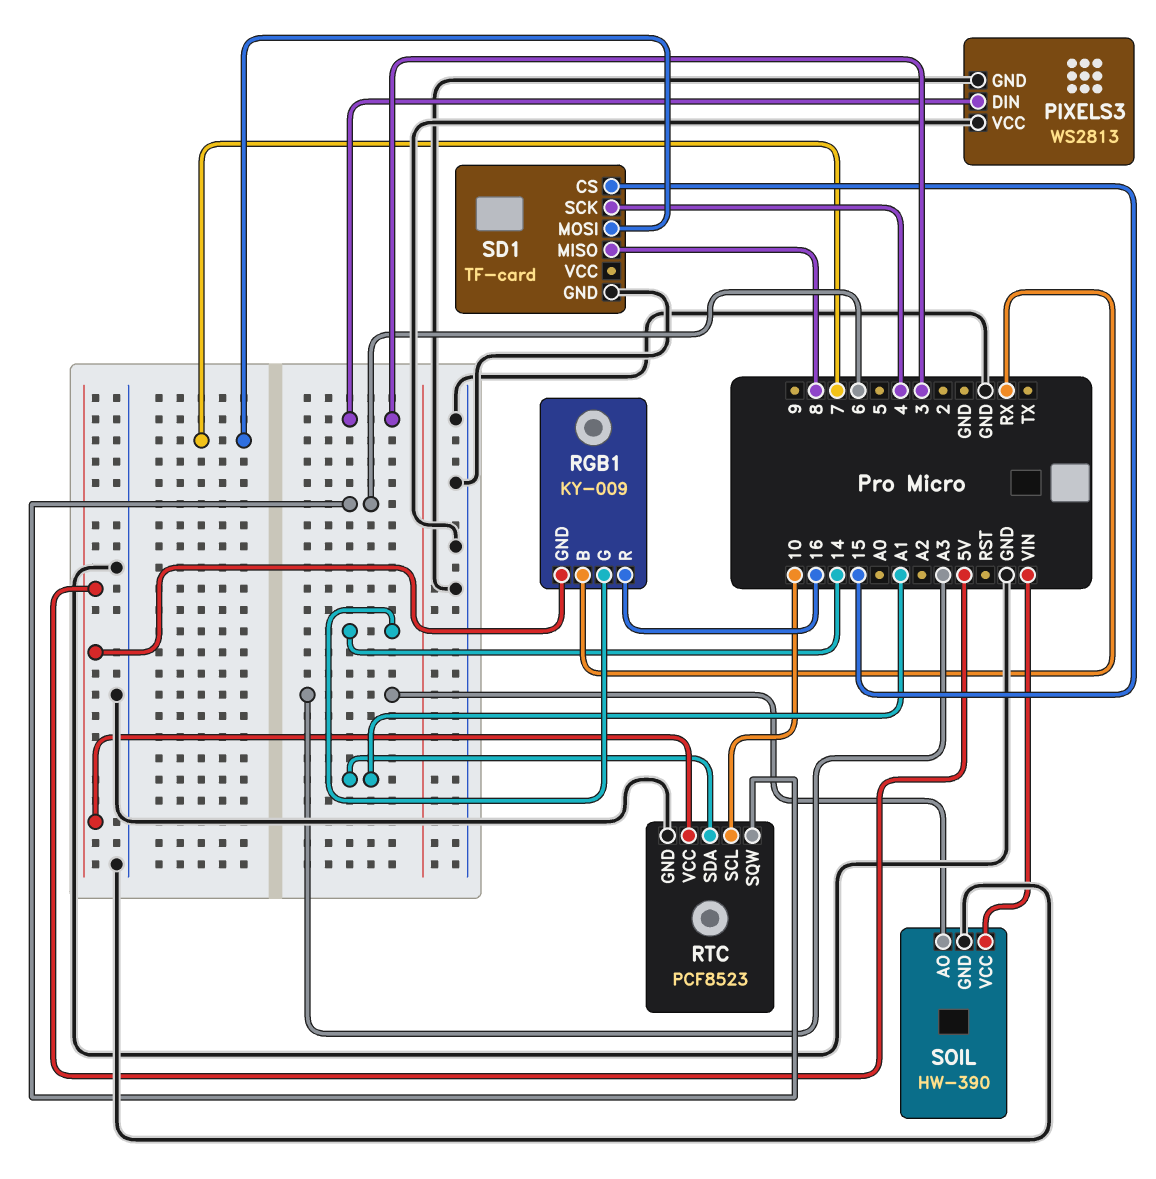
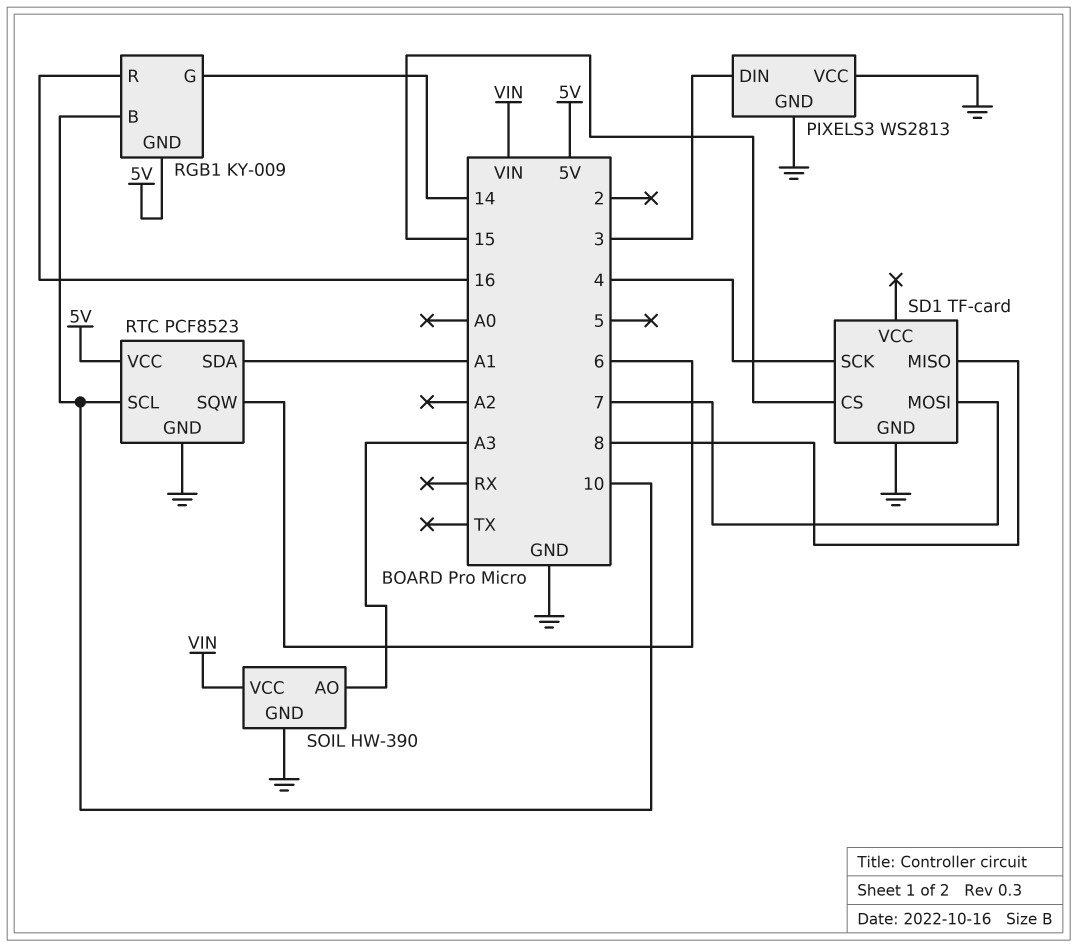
RGB1 pin B: RX -> 10

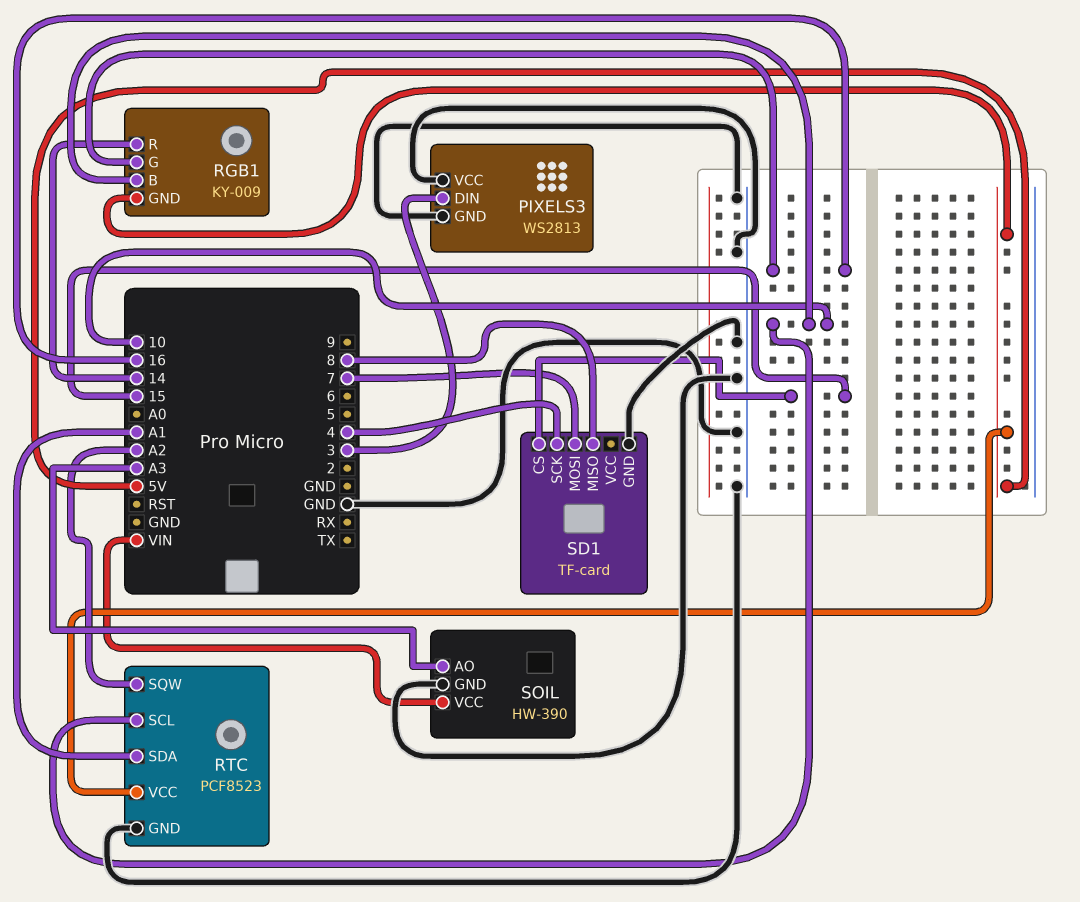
RGB1 pin G: 14 -> 16
RGB1 pin R: 16 -> 14
RTC pin SQW: 6 -> A2

